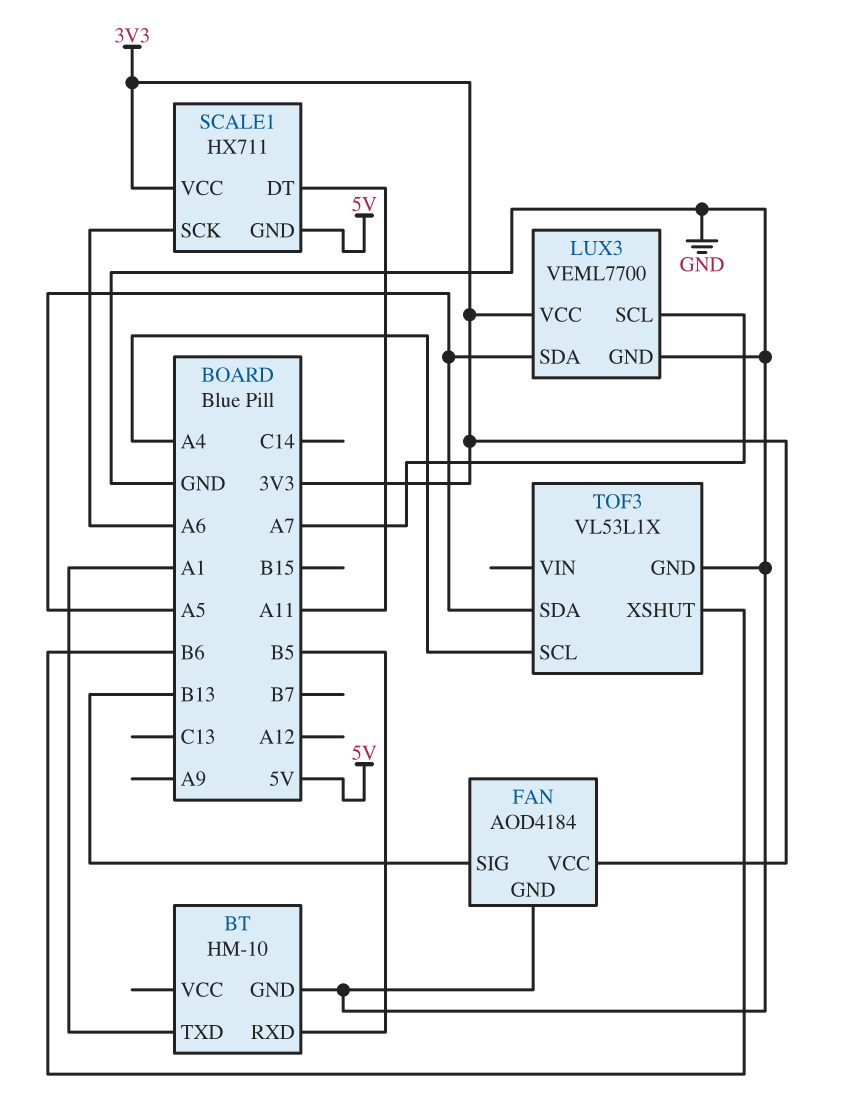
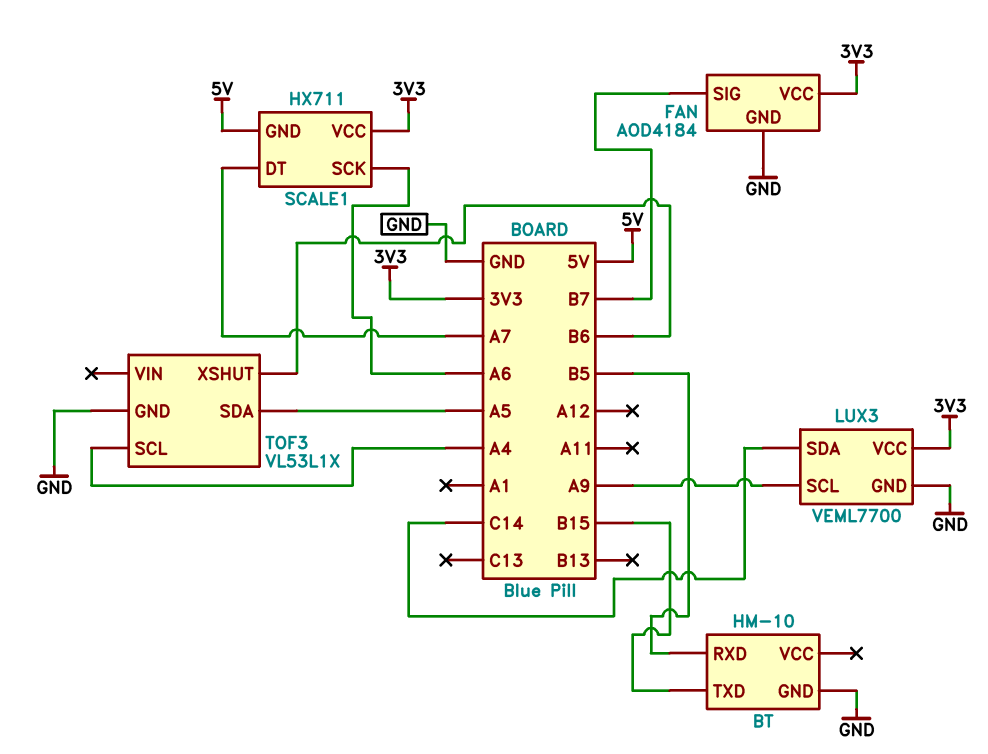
BT pin TXD: A1 -> B15
FAN pin SIG: B13 -> B7
LUX3 pin SCL: A7 -> A9
LUX3 pin SDA: A5 -> C14
SCALE1 pin DT: A11 -> A7

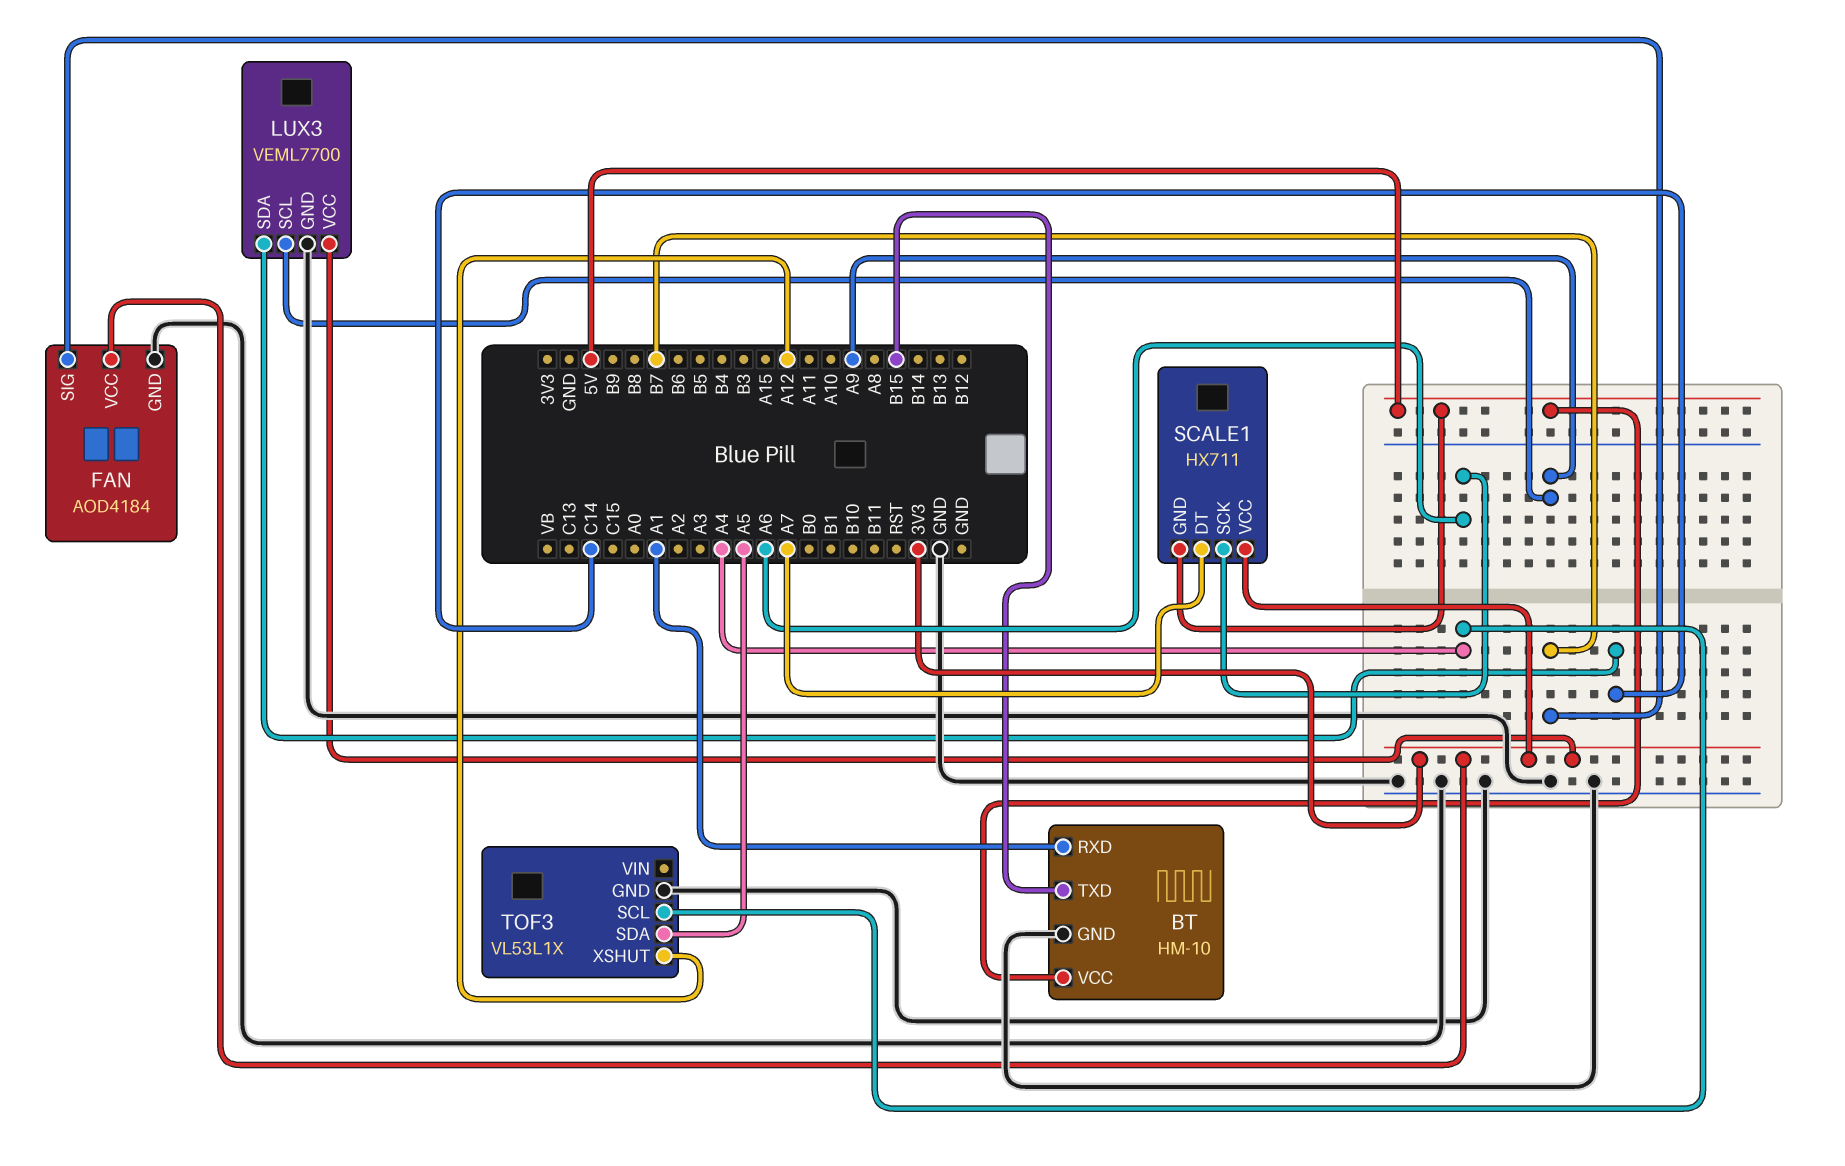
BT pin RXD: B5 -> A1
BT pin VCC: none -> 5V
TOF3 pin XSHUT: B6 -> A12

